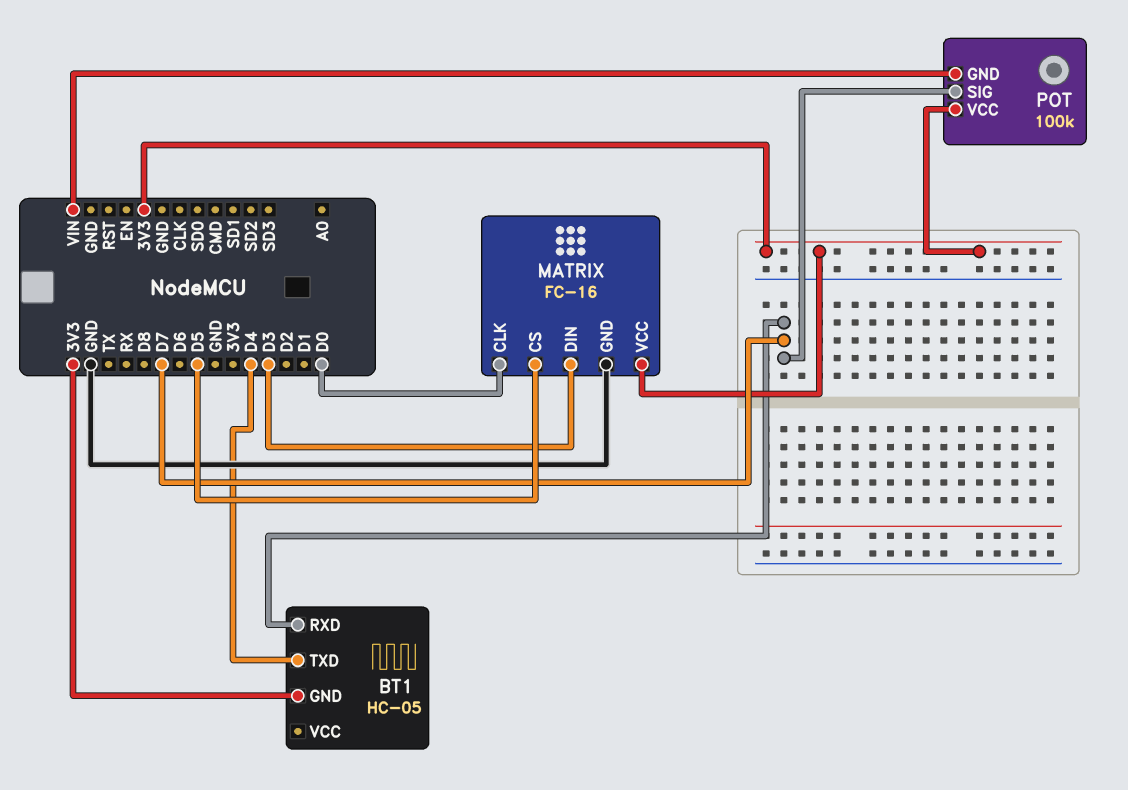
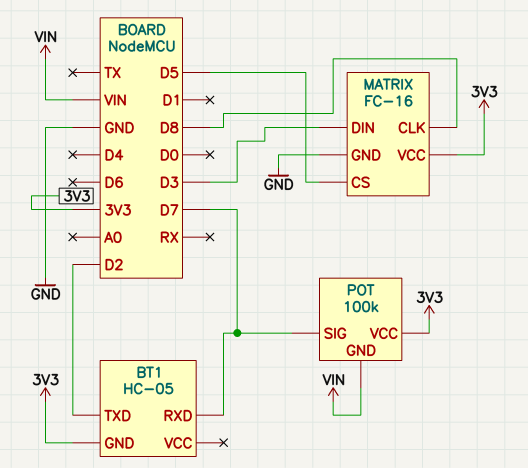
BT1 pin TXD: D4 -> D2
MATRIX pin CLK: D0 -> D8

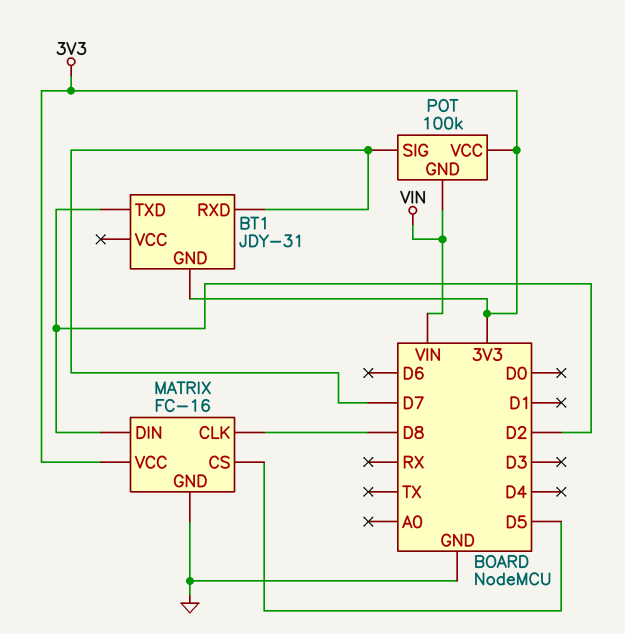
BT1: HC-05 -> JDY-31
MATRIX pin DIN: D3 -> D2

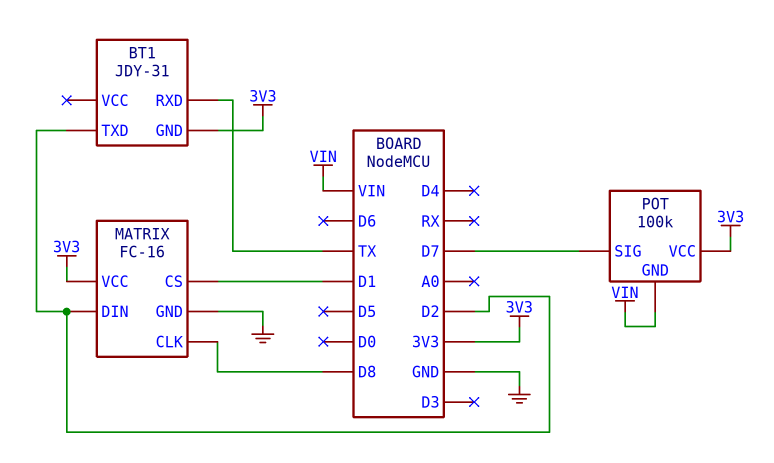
BT1 pin RXD: D7 -> TX
MATRIX pin CS: D5 -> D1

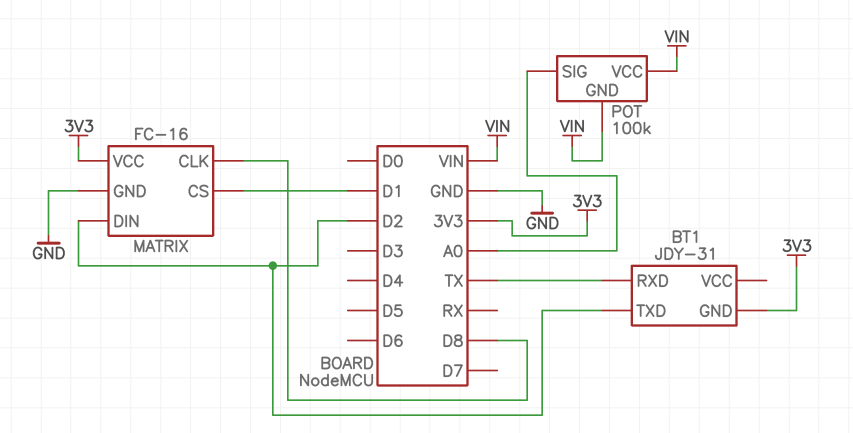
POT pin SIG: D7 -> A0
POT pin VCC: 3V3 -> VIN

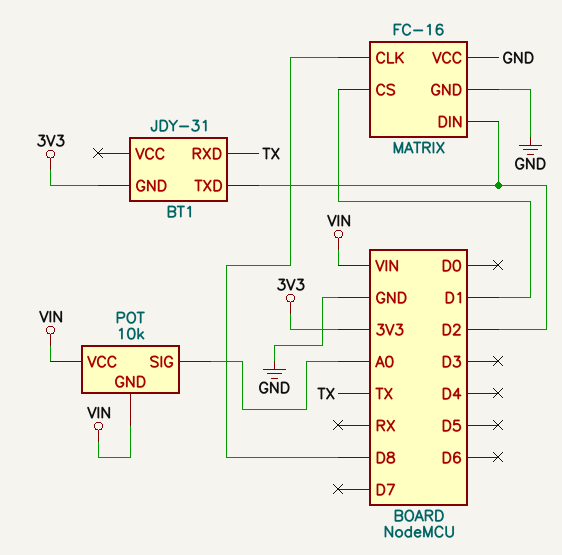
MATRIX pin VCC: 3V3 -> GND
POT: 100k -> 10k

